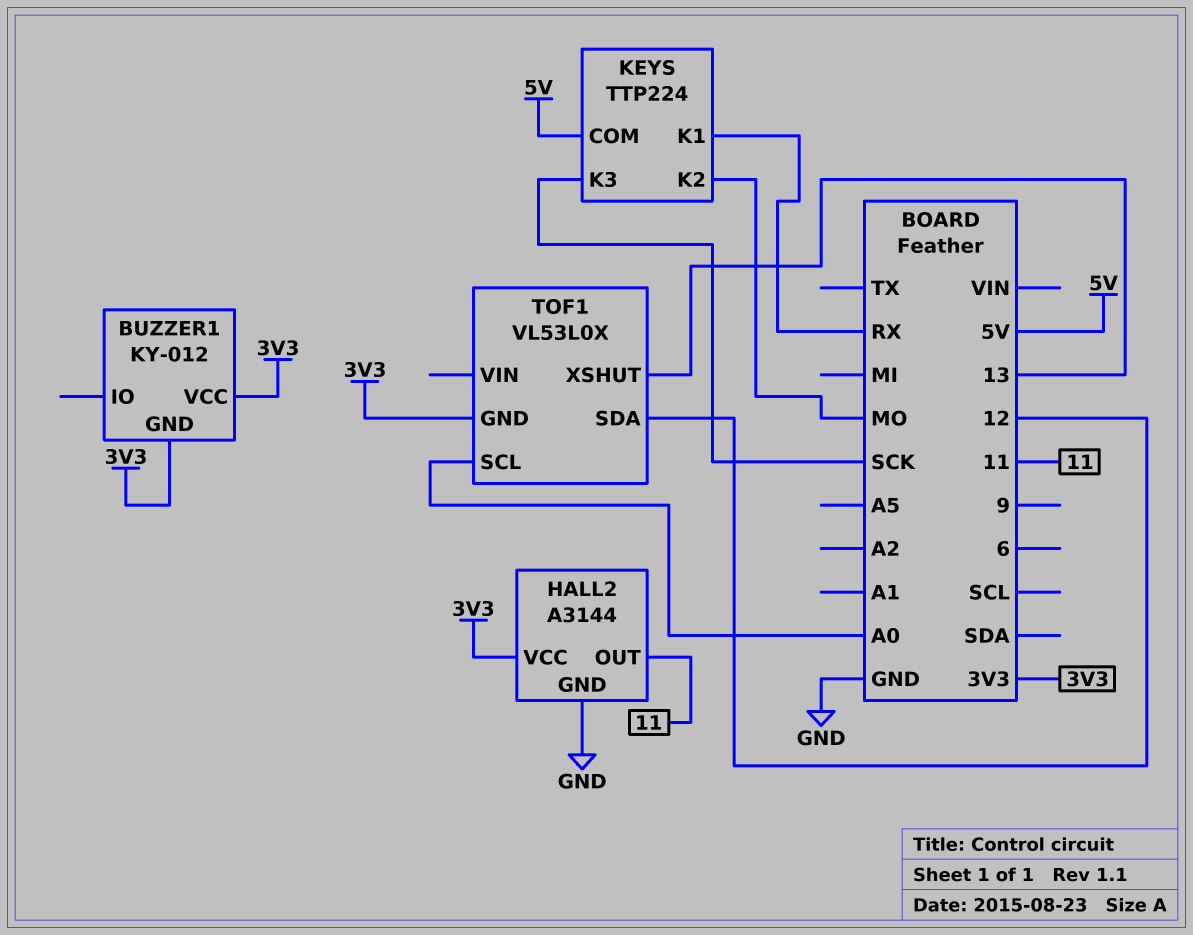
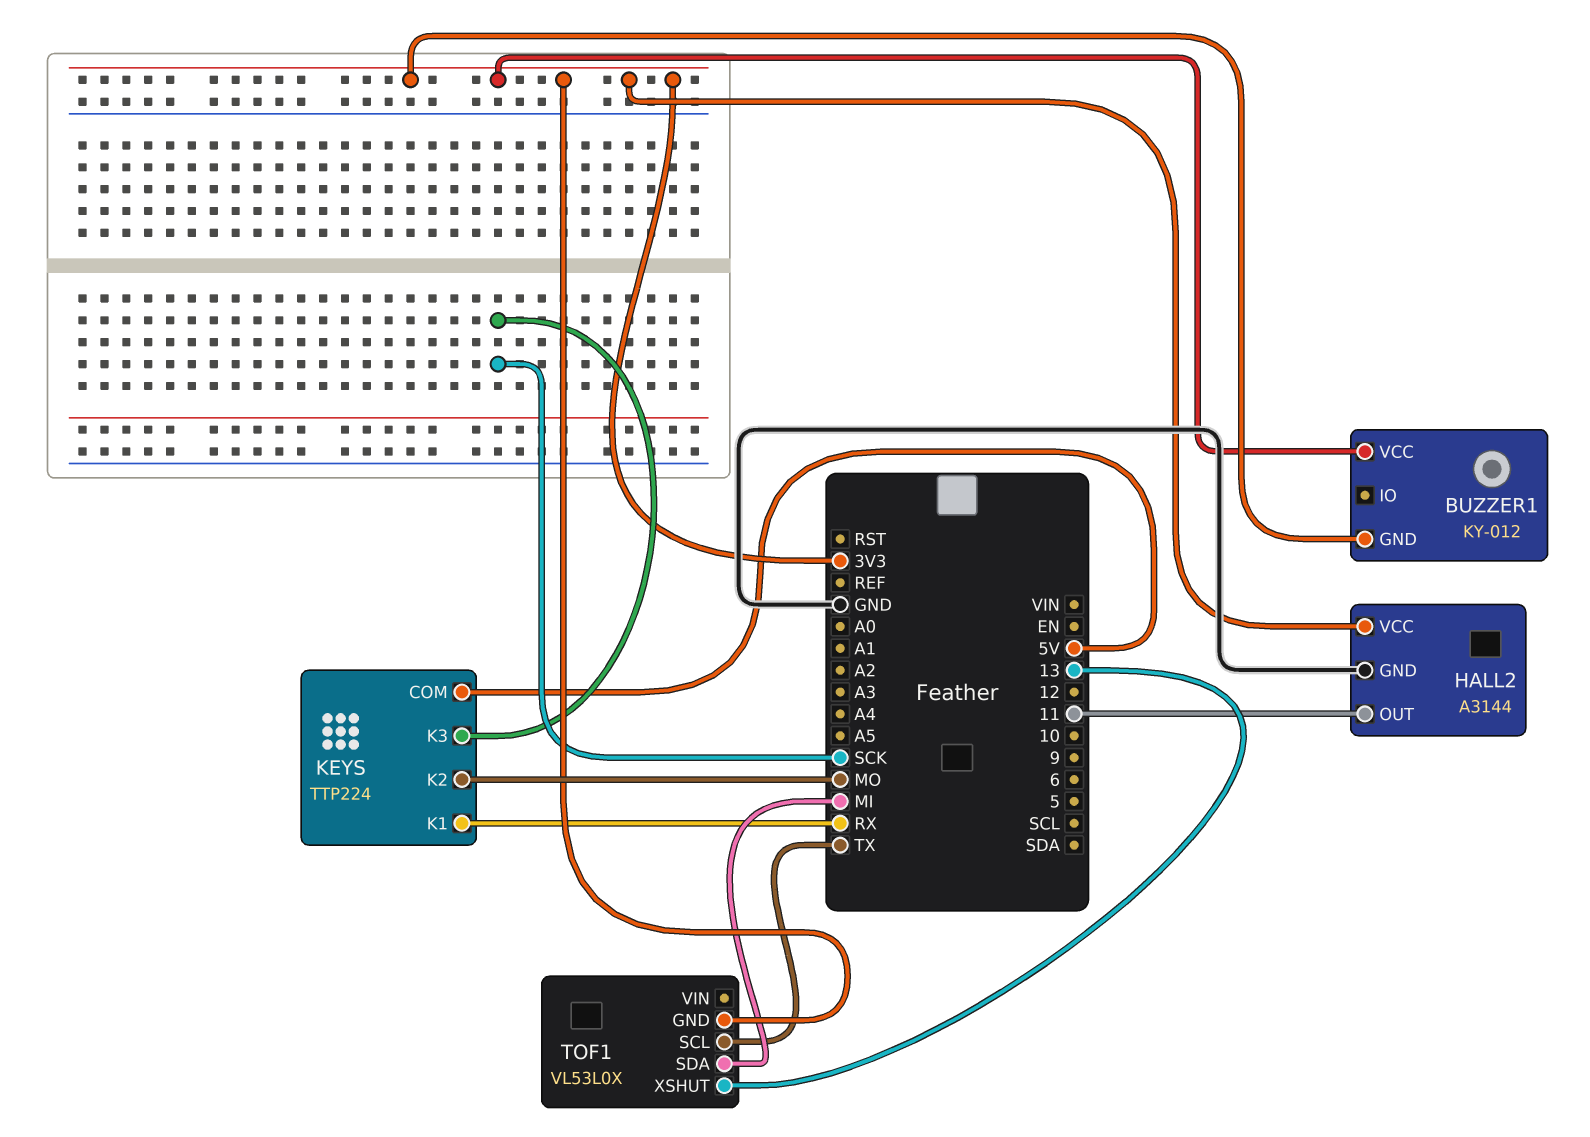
TOF1 pin SCL: A0 -> TX
TOF1 pin SDA: 12 -> MI

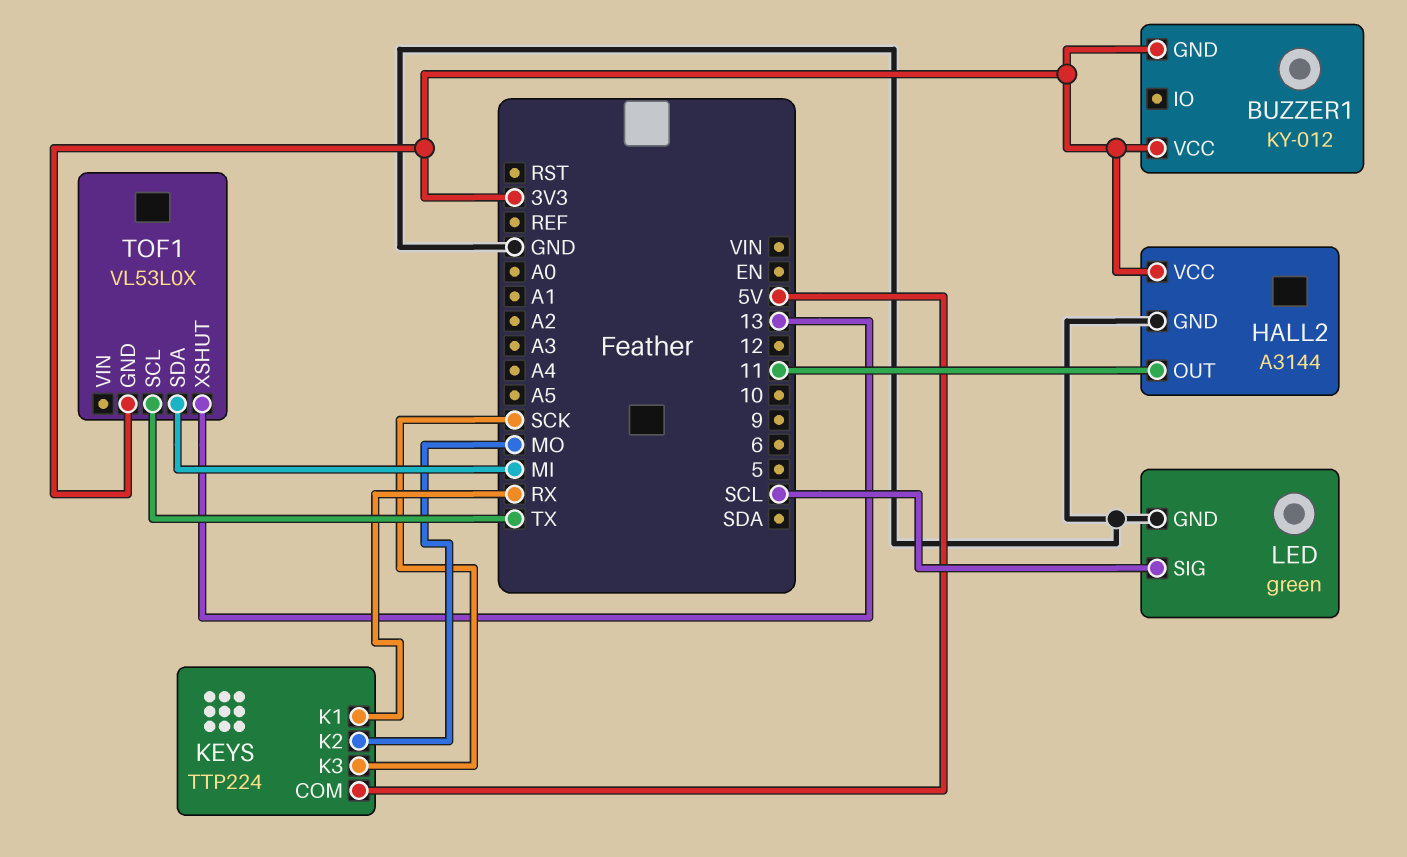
LED: none -> green
LED pin GND: none -> GND
LED pin SIG: none -> SCL

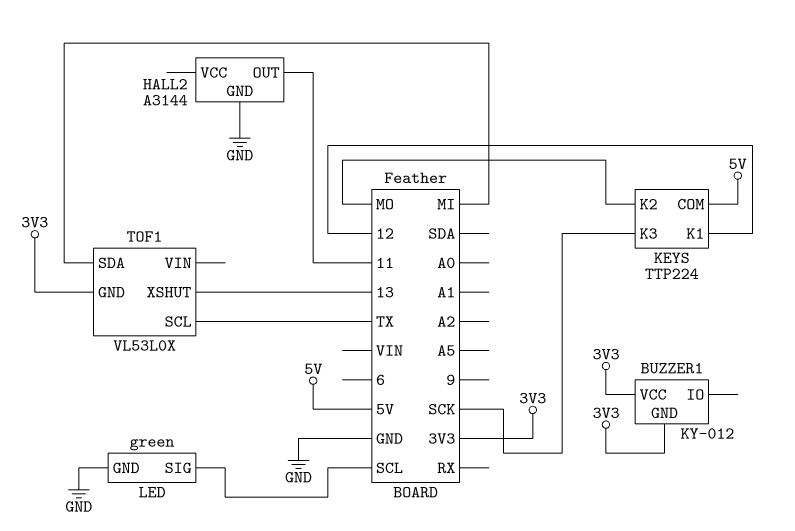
HALL2 pin VCC: 3V3 -> none
KEYS pin K1: RX -> 12

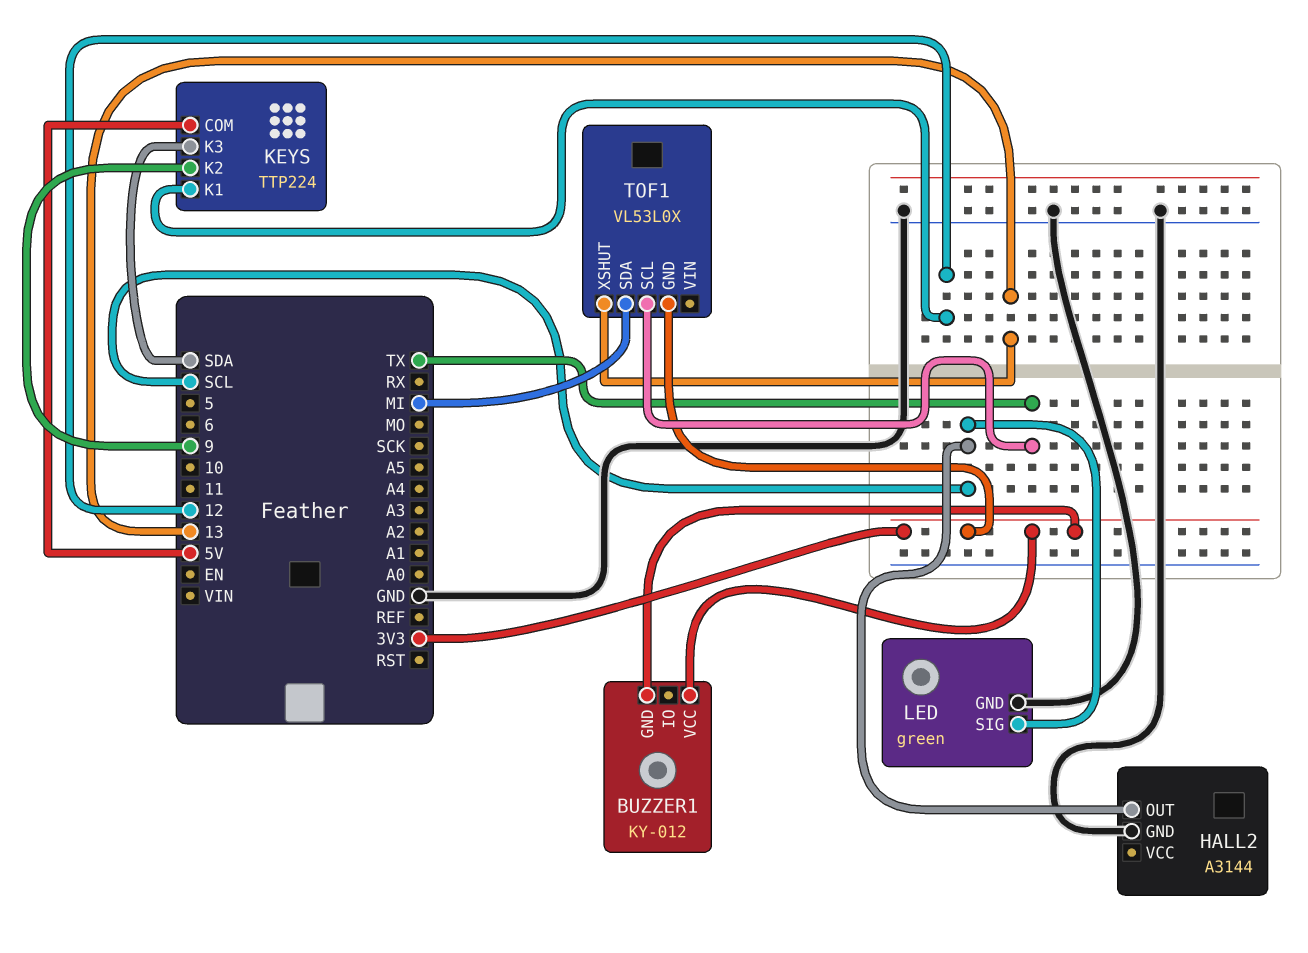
HALL2 pin OUT: 11 -> SCL
KEYS pin K2: MO -> 9
KEYS pin K3: SCK -> SDA

